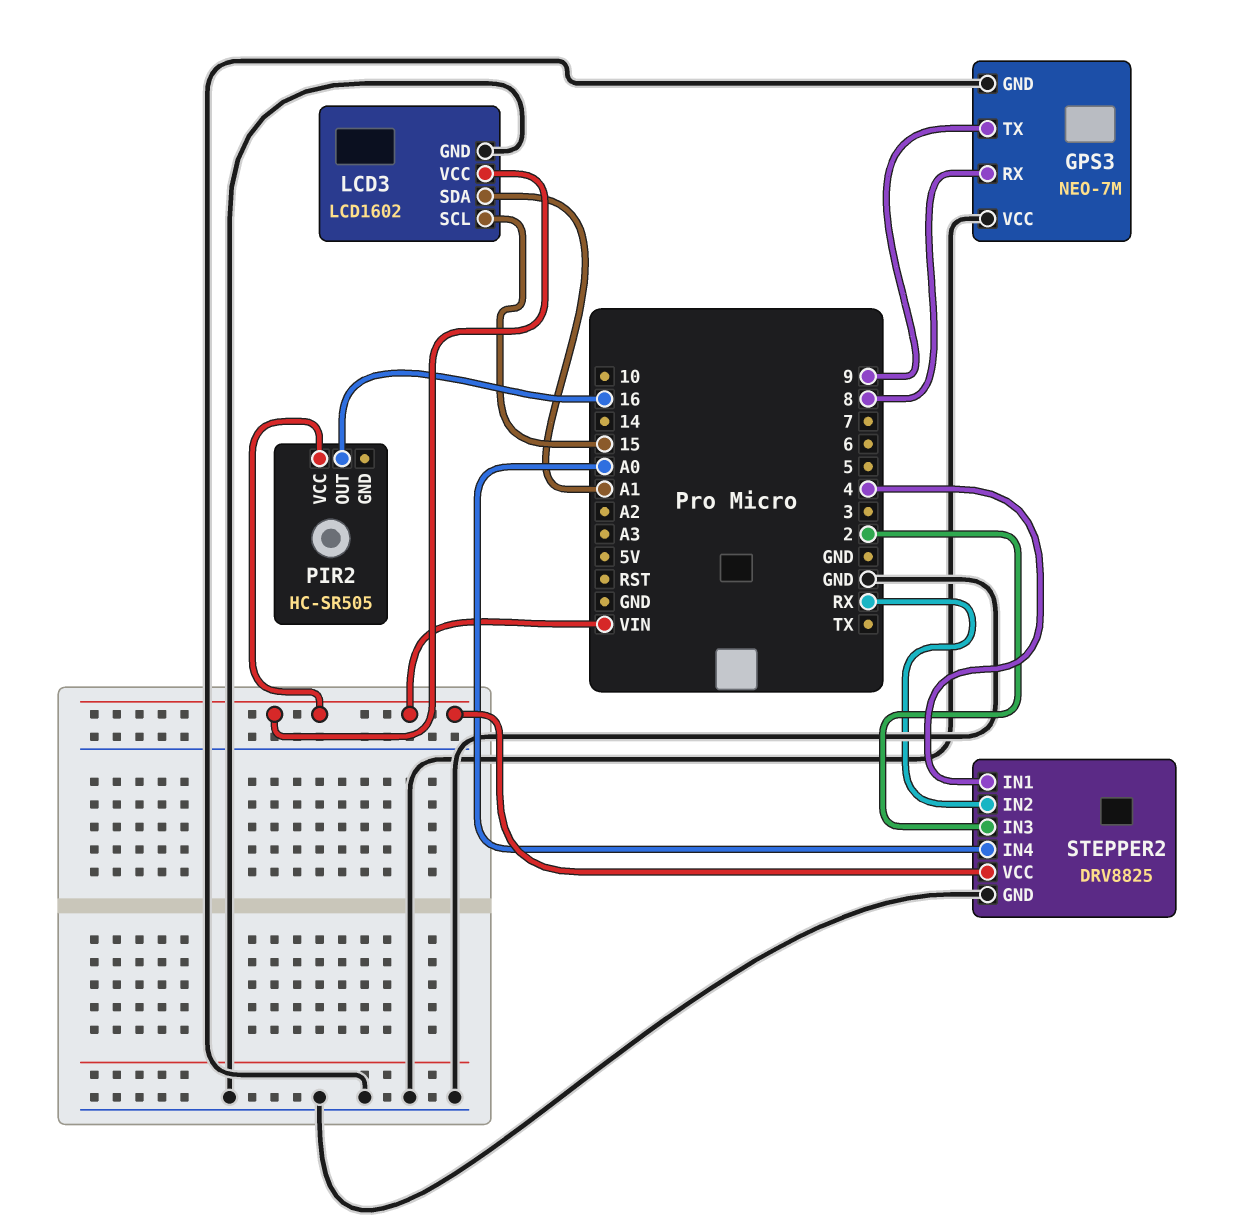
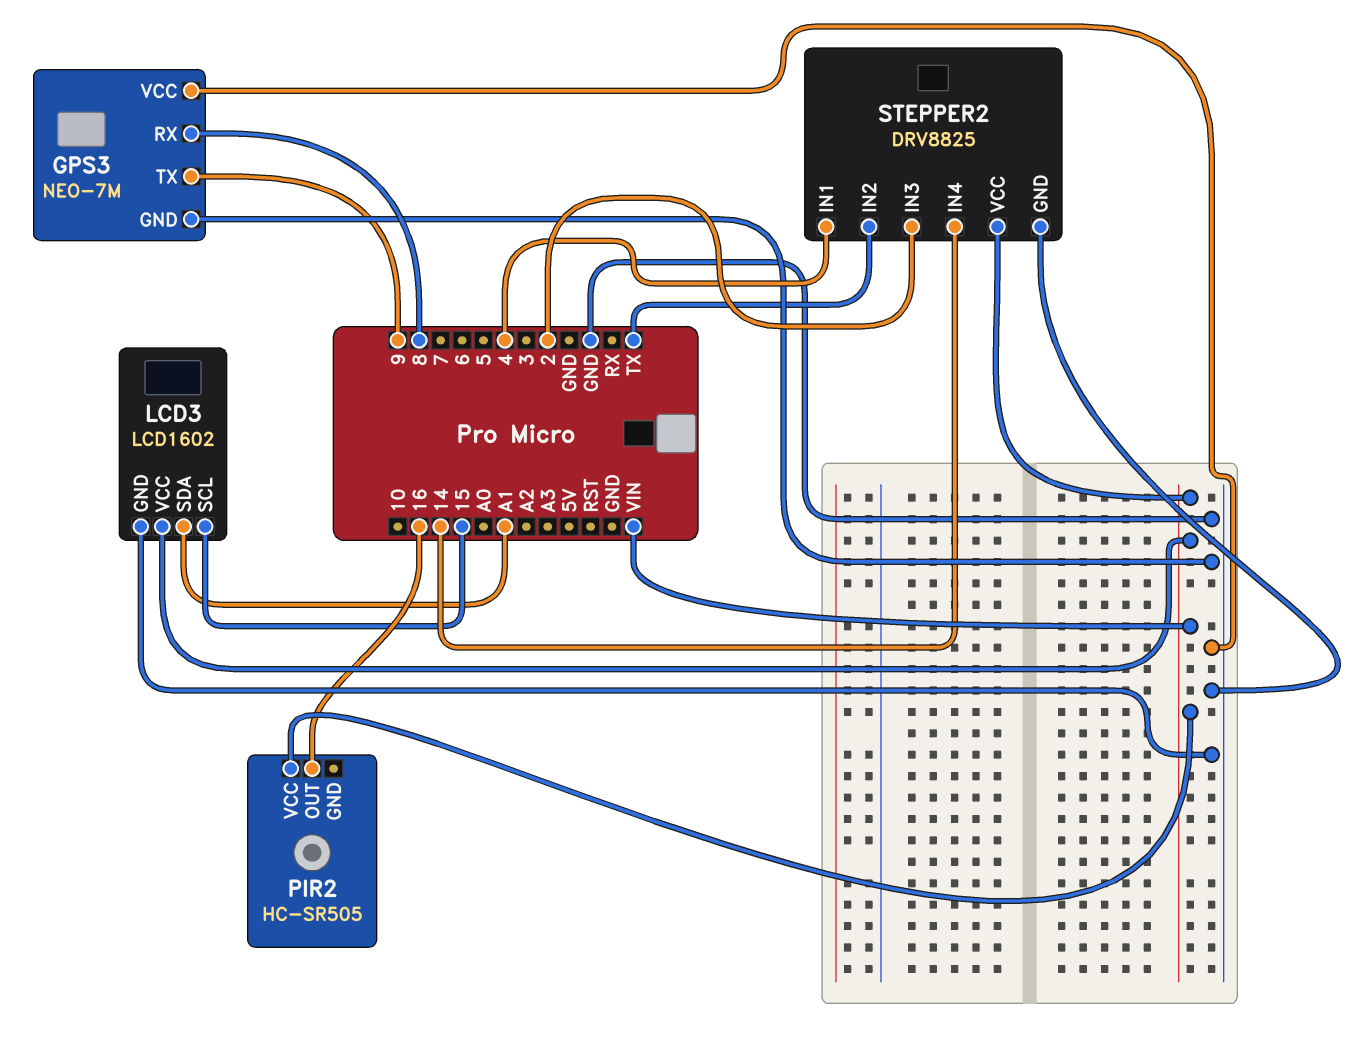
STEPPER2 pin IN2: RX -> TX
STEPPER2 pin IN4: A0 -> 14

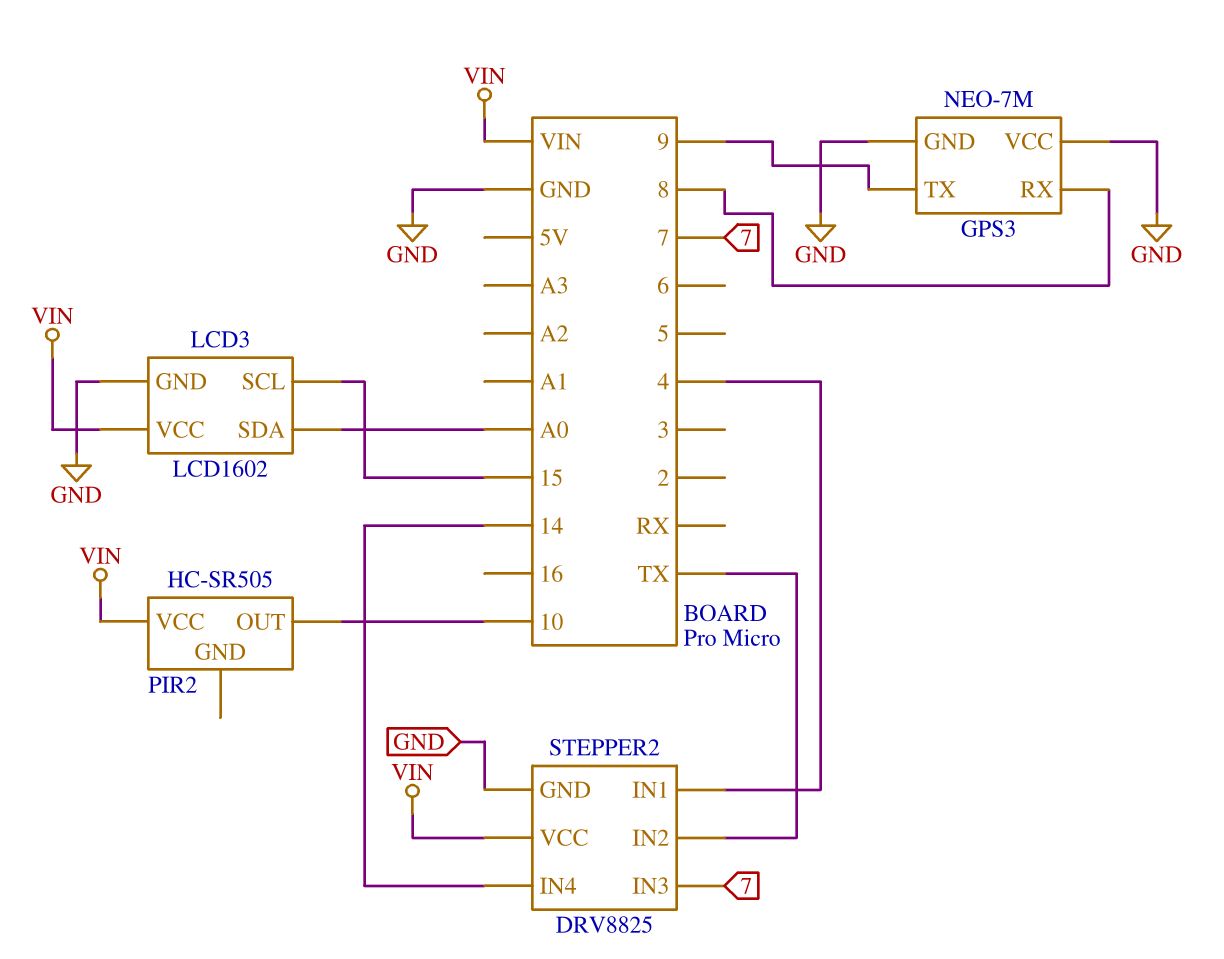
LCD3 pin SDA: A1 -> A0
PIR2 pin OUT: 16 -> 10
STEPPER2 pin IN3: 2 -> 7

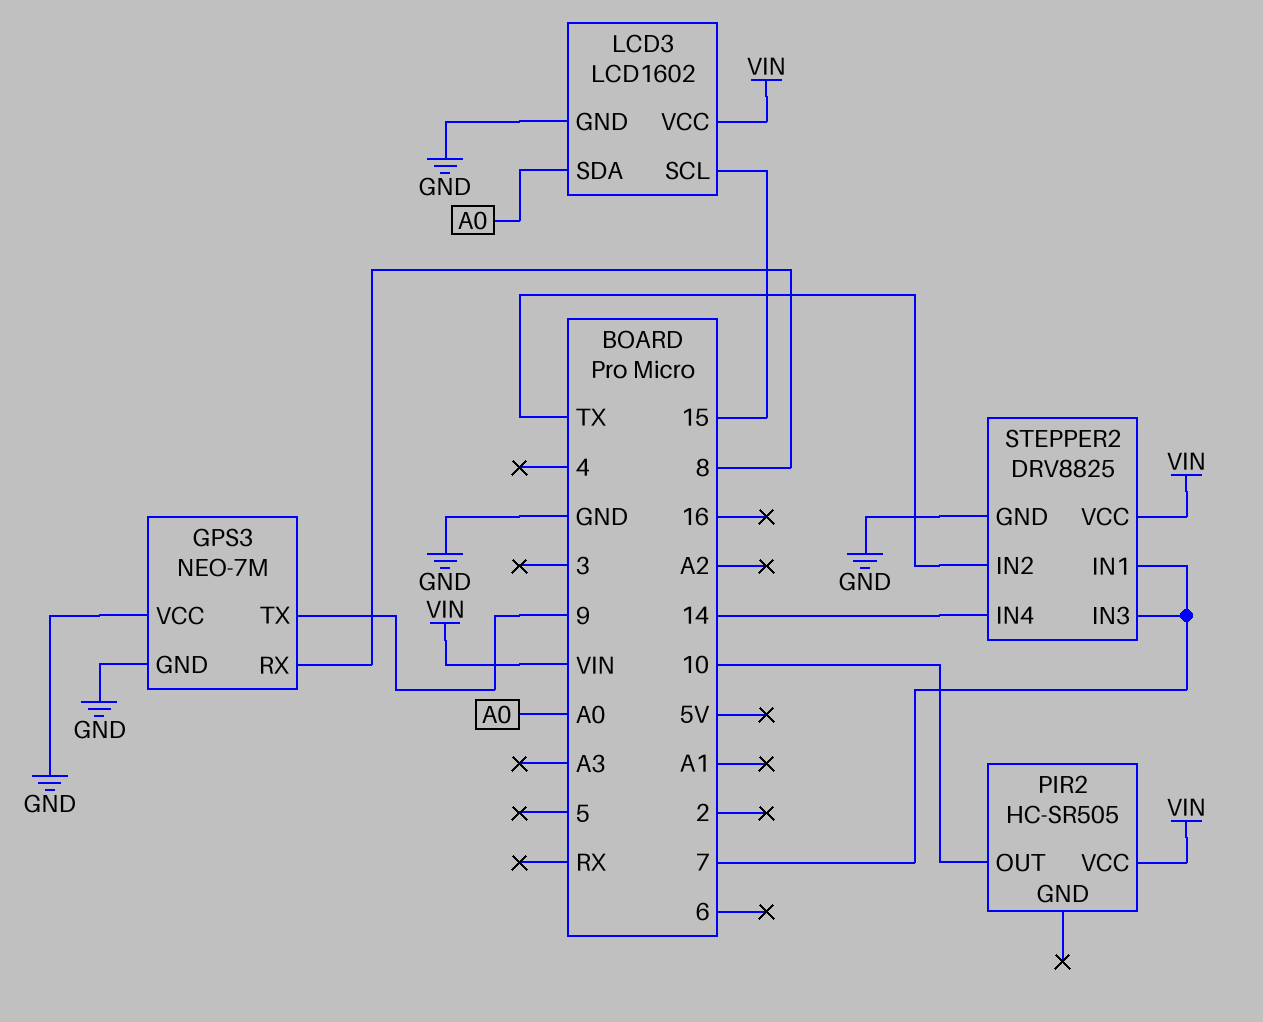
STEPPER2 pin IN1: 4 -> 7

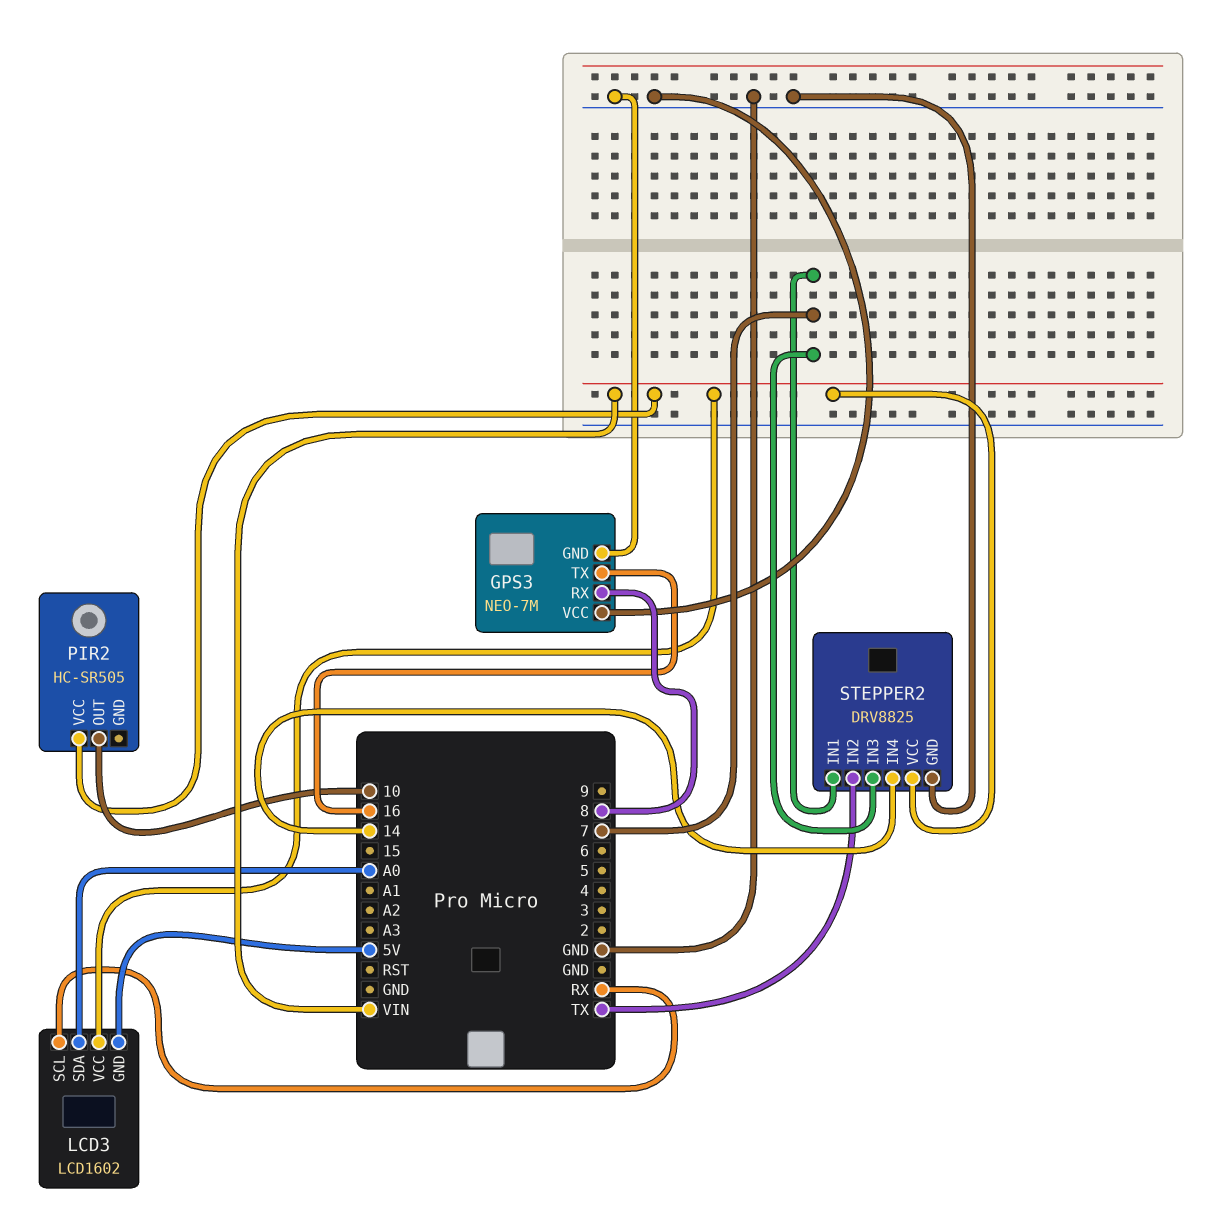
GPS3 pin TX: 9 -> 16
LCD3 pin GND: GND -> 5V
LCD3 pin SCL: 15 -> RX

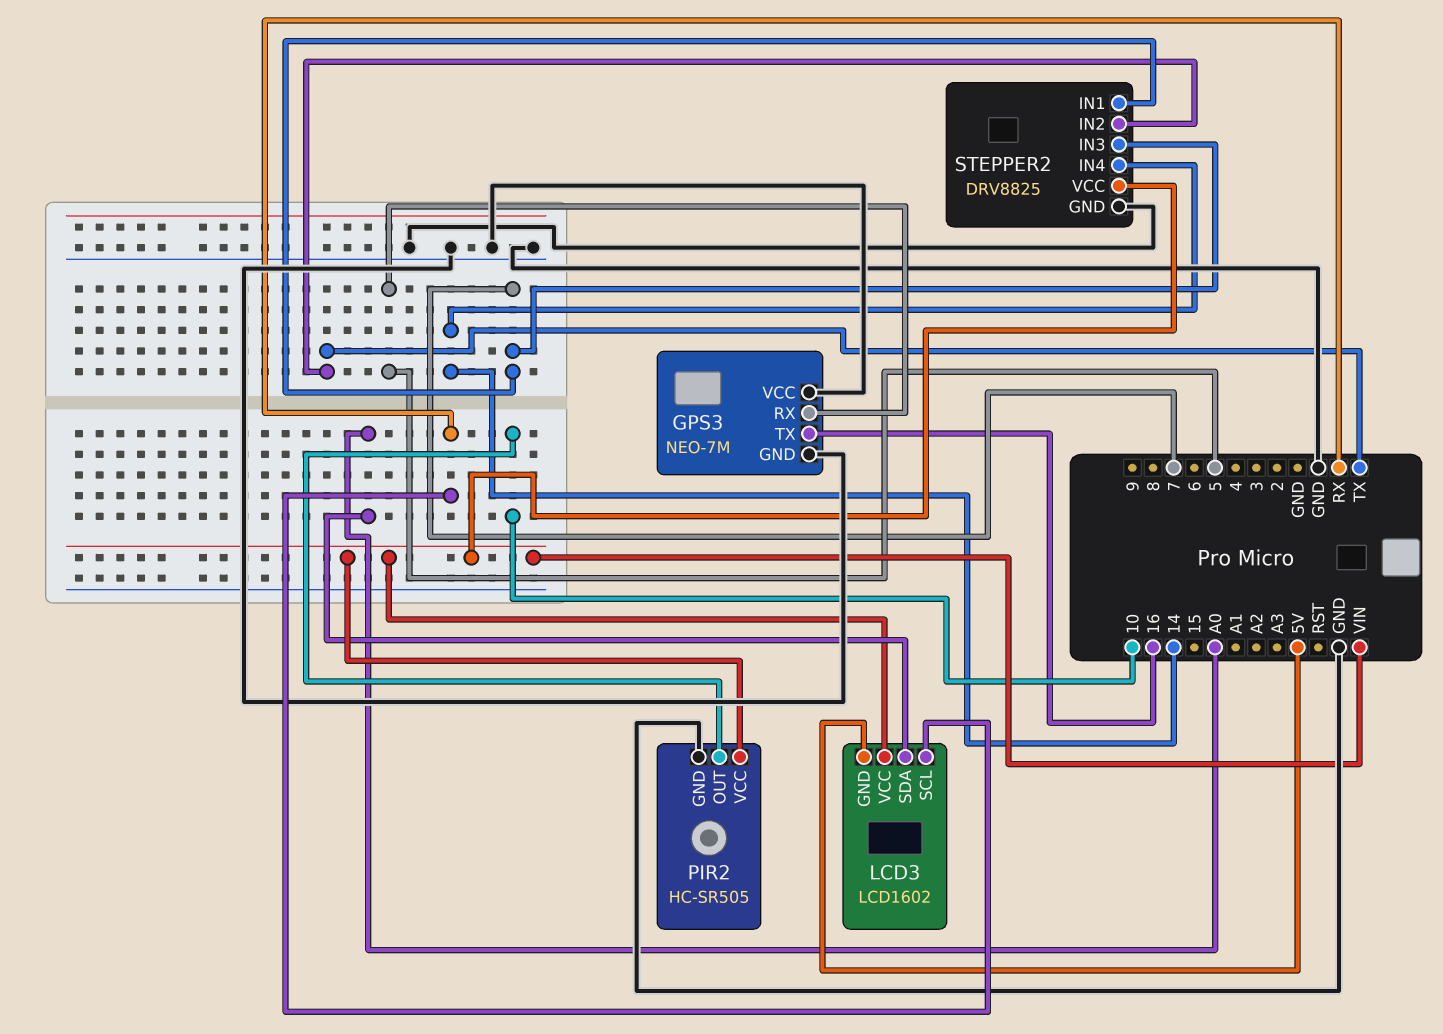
GPS3 pin RX: 8 -> 5
PIR2 pin GND: none -> GND

